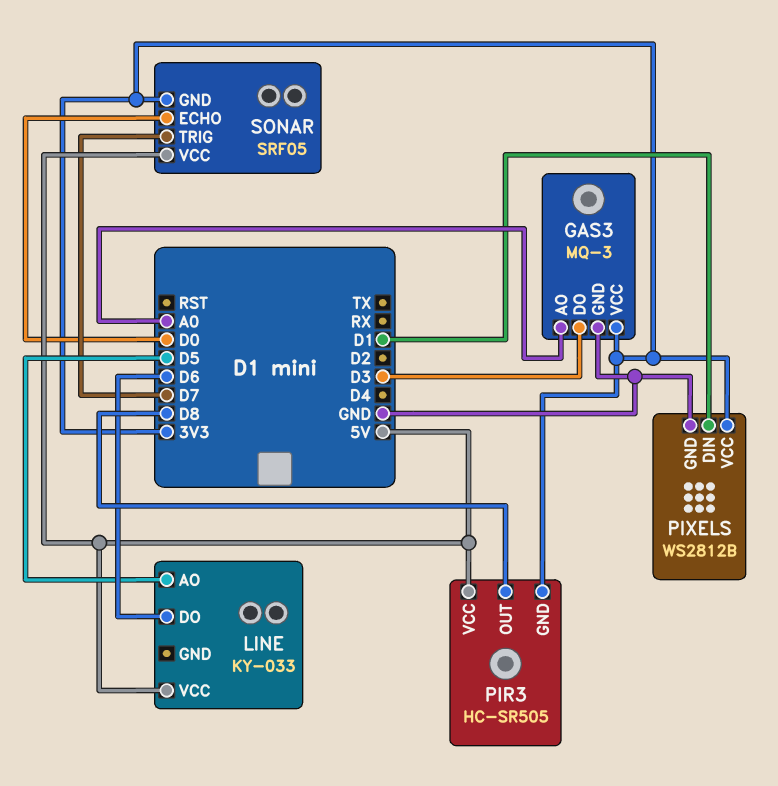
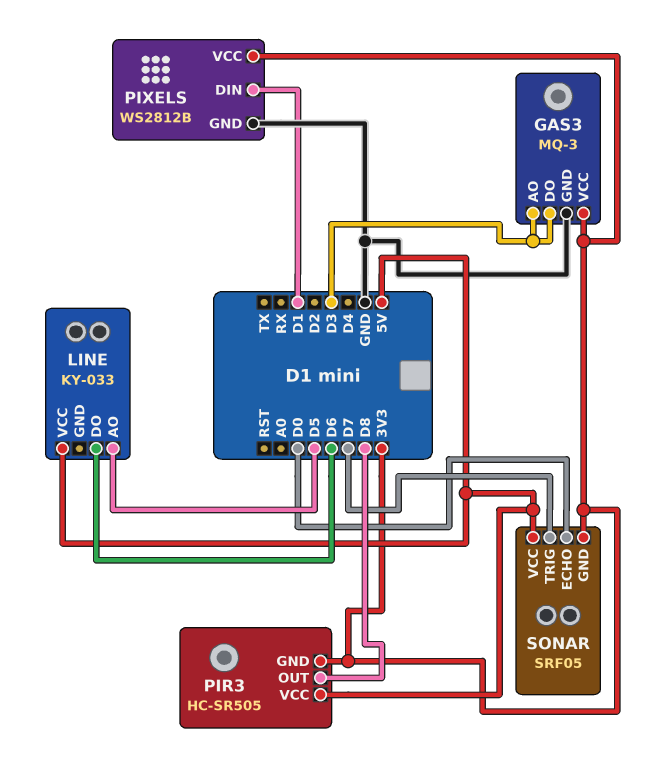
GAS3 pin AO: A0 -> D3

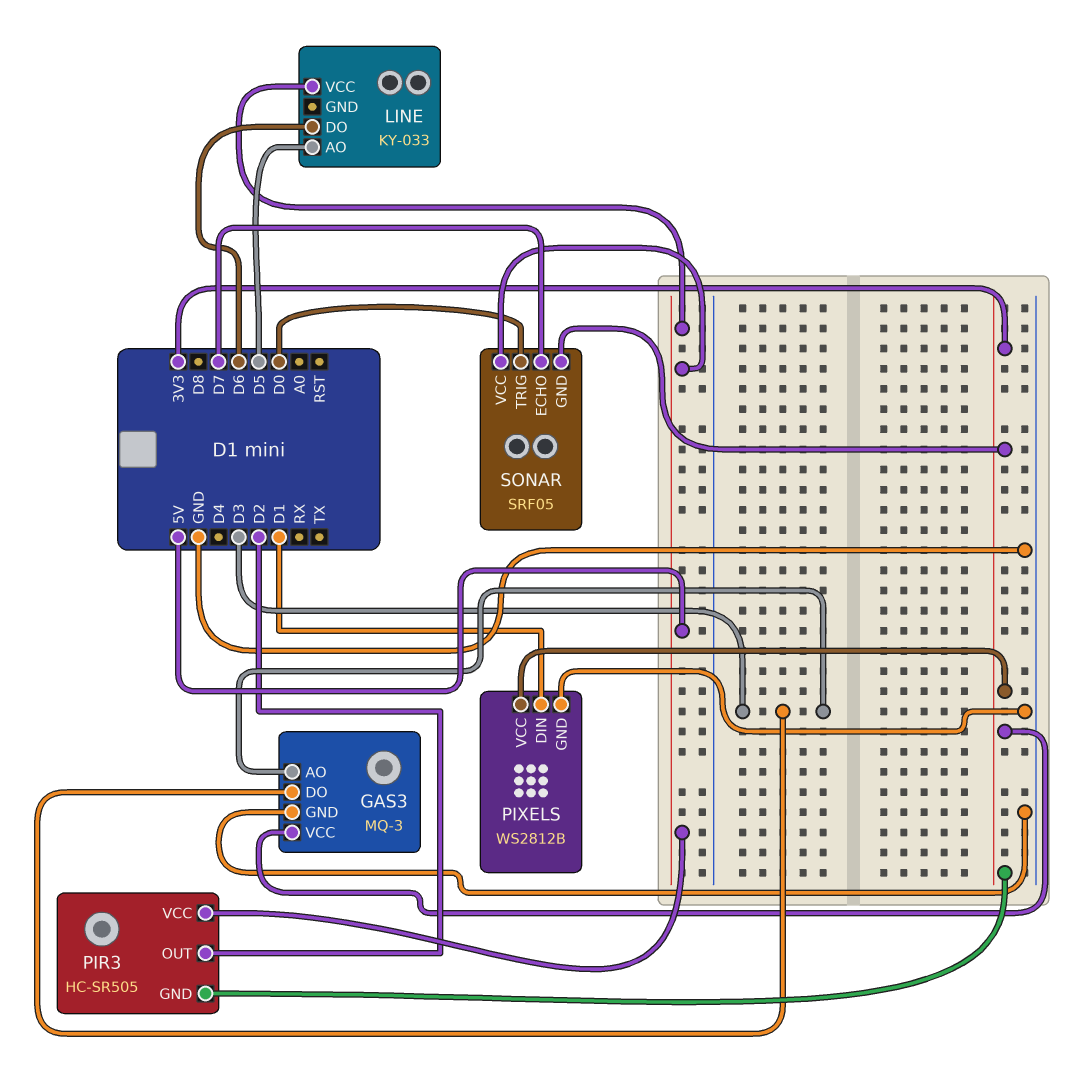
PIR3 pin OUT: D8 -> D2
SONAR pin ECHO: D0 -> D7
SONAR pin TRIG: D7 -> D0

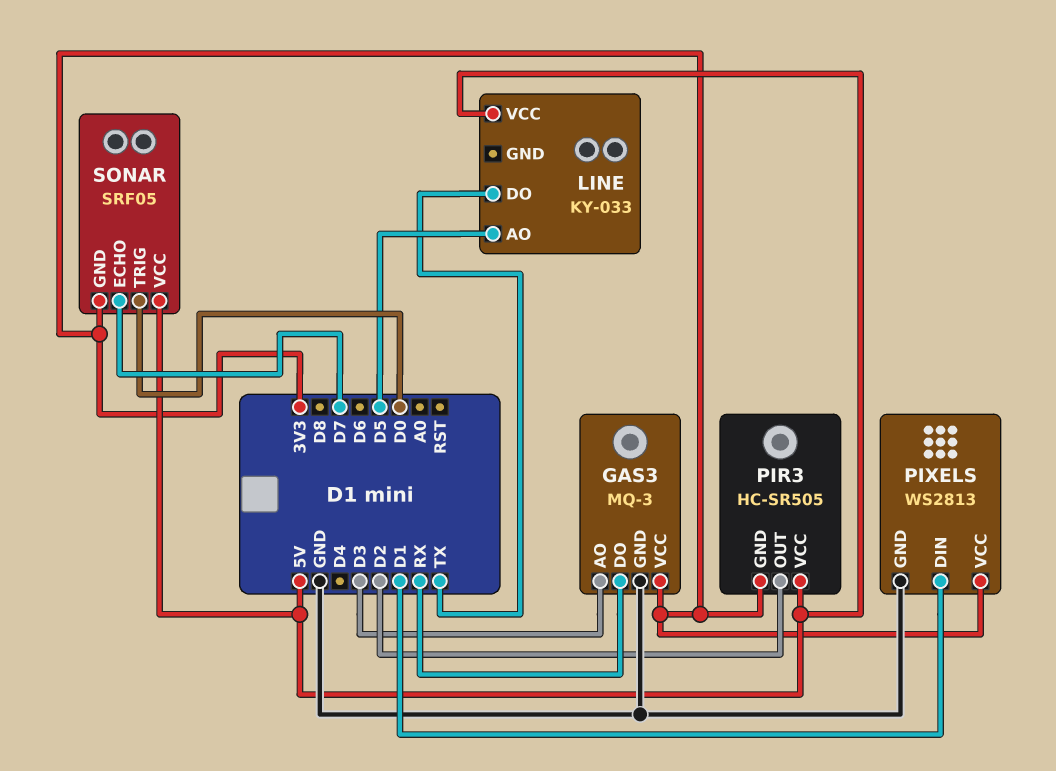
GAS3 pin DO: D3 -> RX
LINE pin DO: D6 -> TX
PIXELS: WS2812B -> WS2813

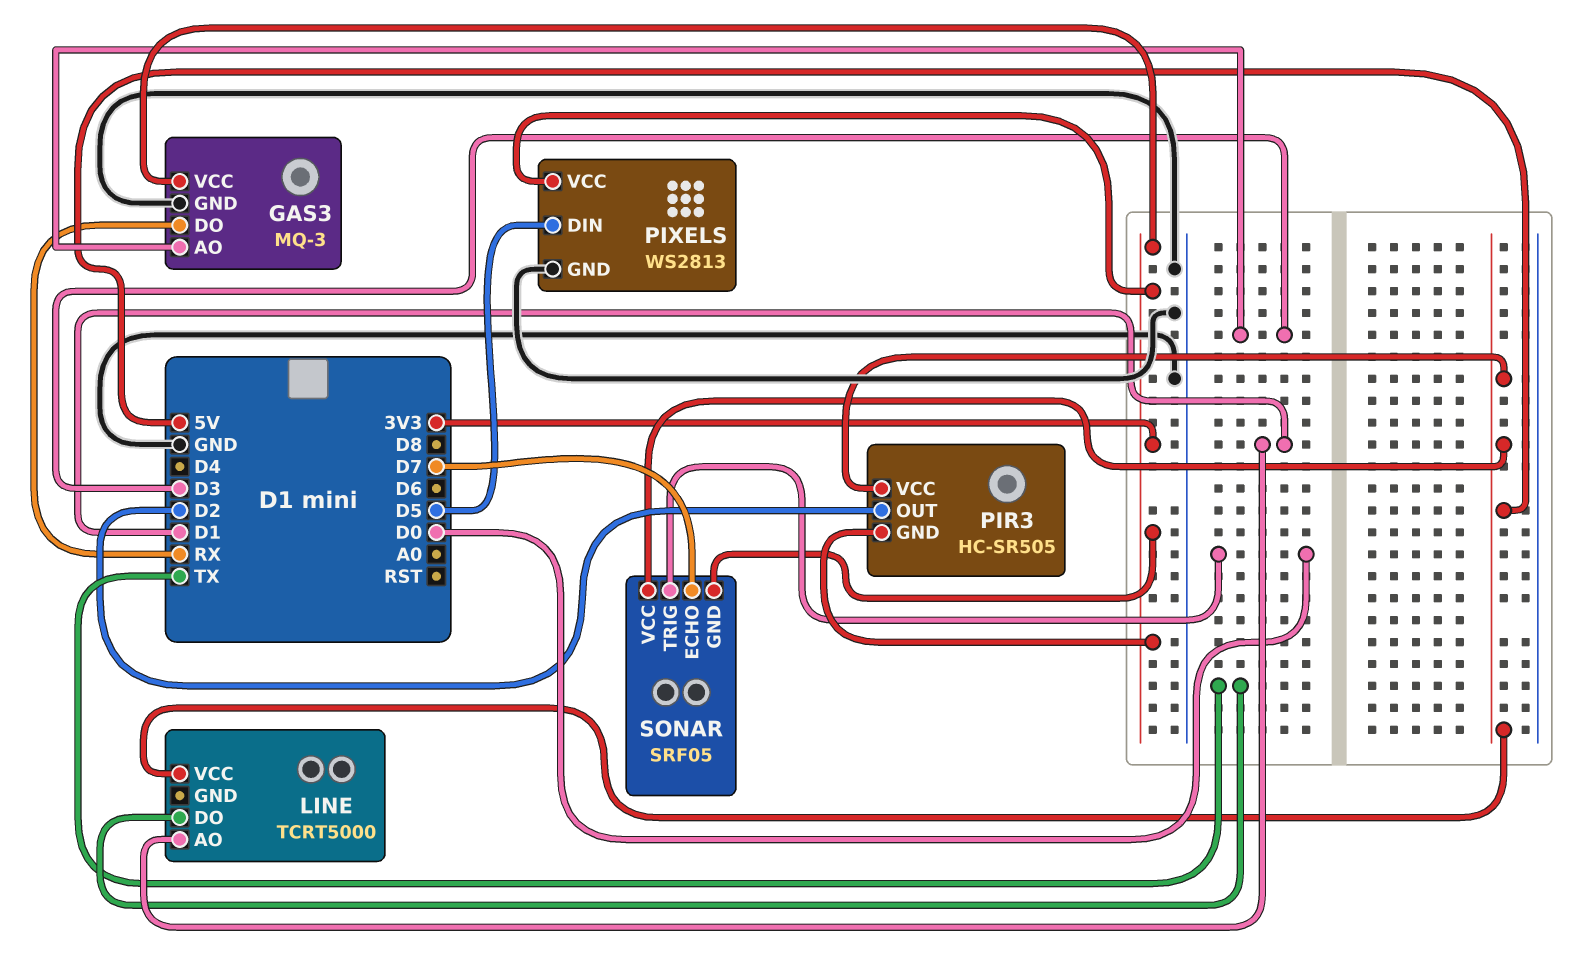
LINE: KY-033 -> TCRT5000
LINE pin AO: D5 -> D1
PIXELS pin DIN: D1 -> D5

